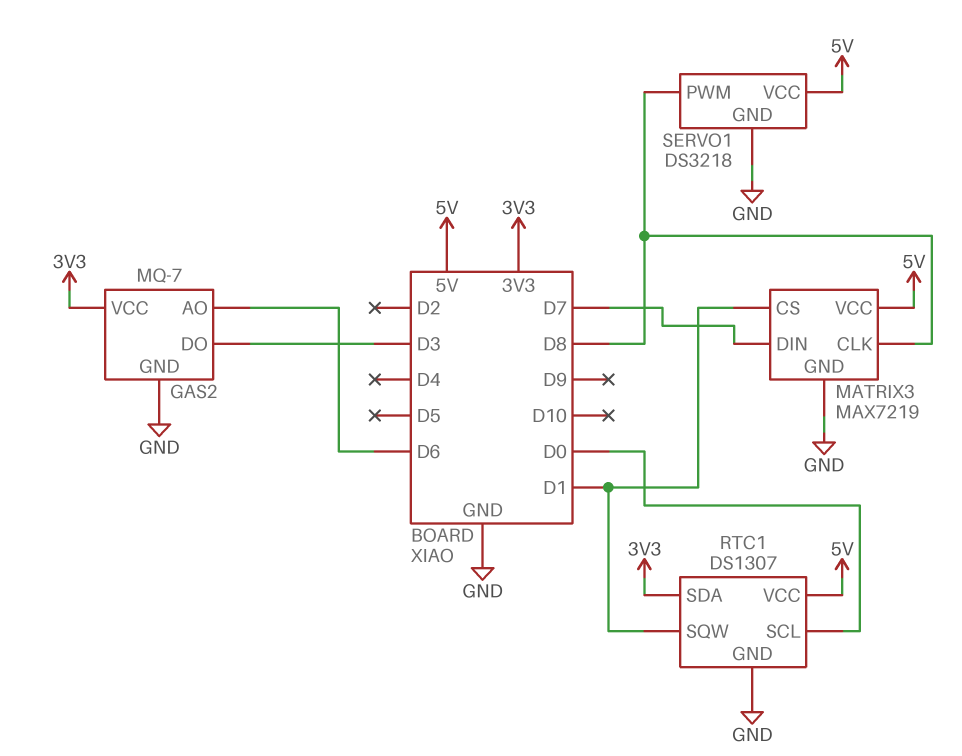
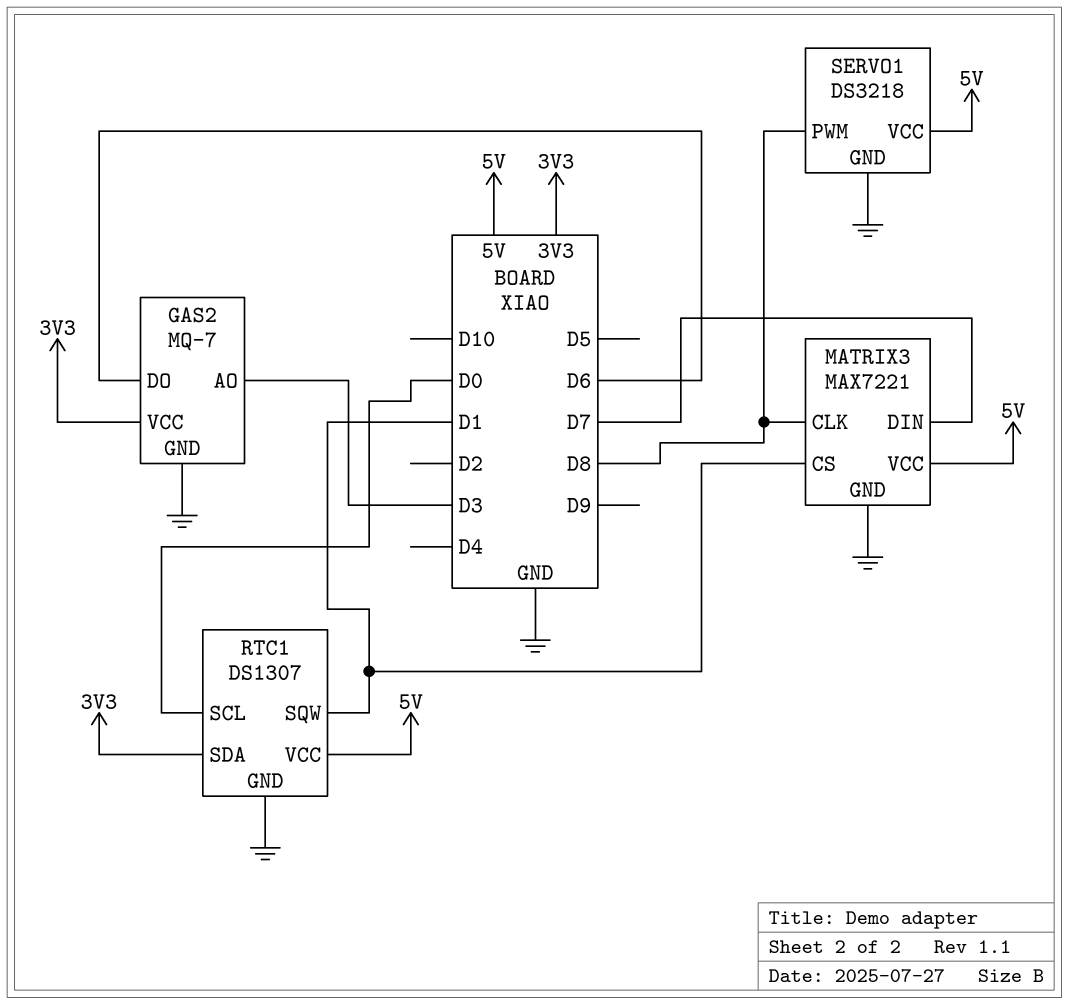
GAS2 pin AO: D6 -> D3
GAS2 pin DO: D3 -> D6
MATRIX3: MAX7219 -> MAX7221

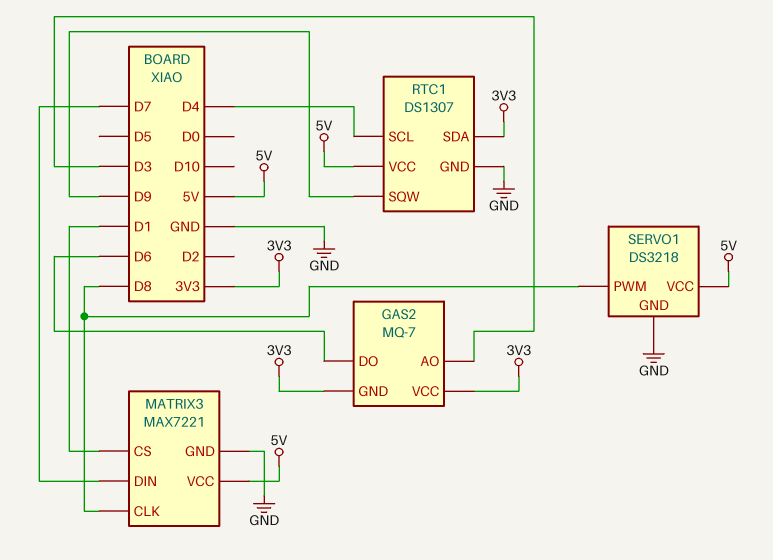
GAS2 pin GND: GND -> 3V3
RTC1 pin SCL: D0 -> D4
RTC1 pin SQW: D1 -> D9

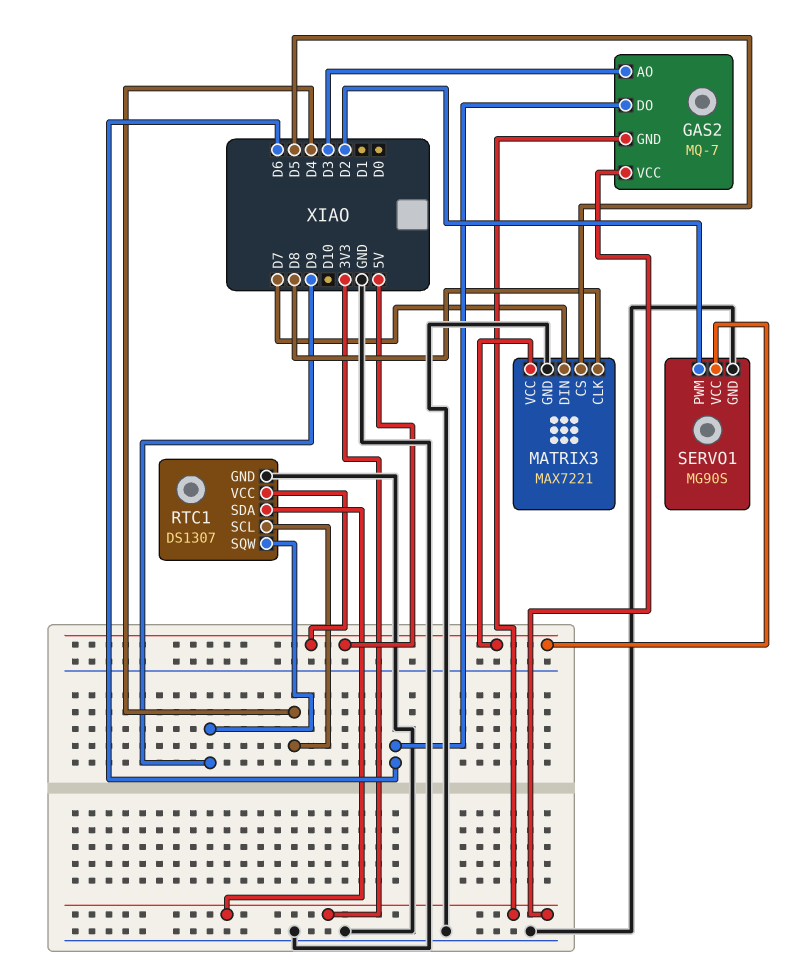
MATRIX3 pin CS: D1 -> D5
SERVO1: DS3218 -> MG90S
SERVO1 pin PWM: D8 -> D2

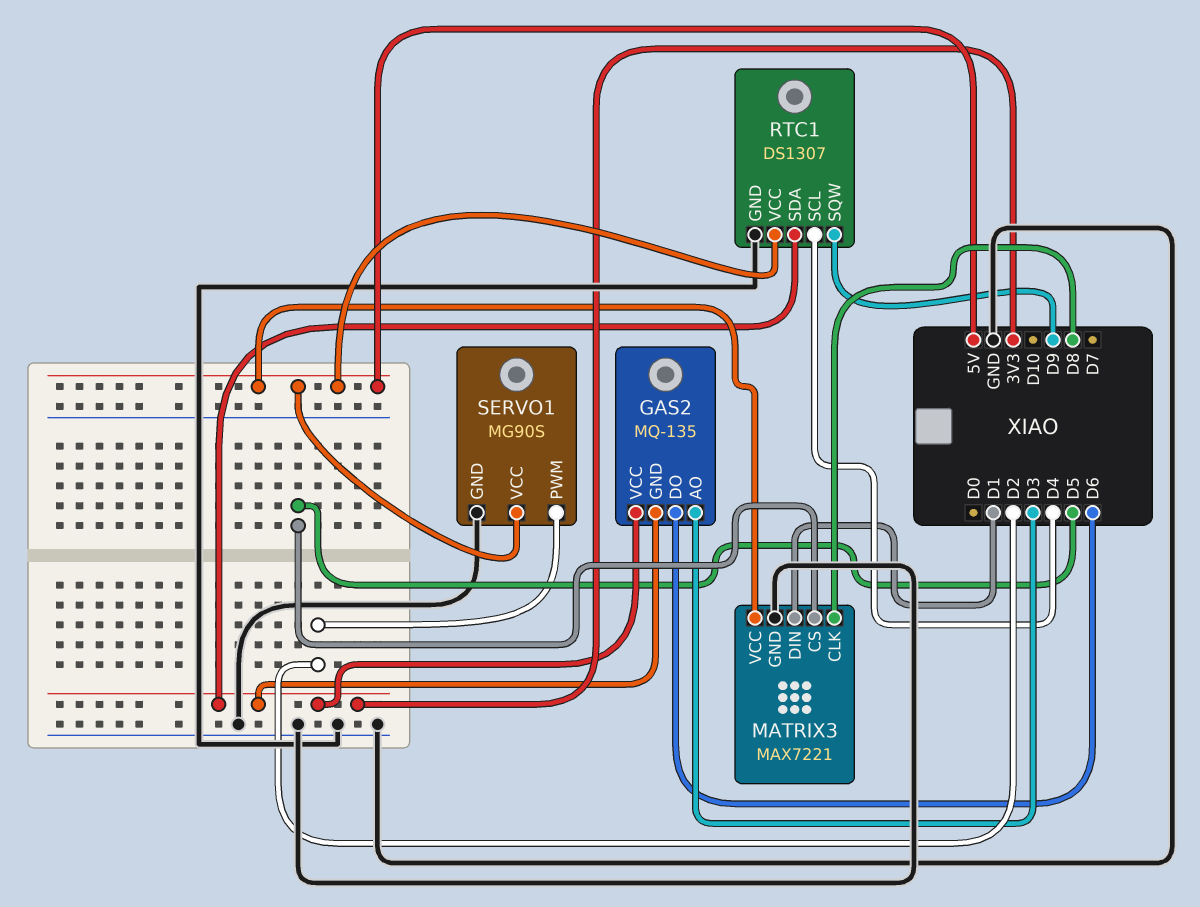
GAS2: MQ-7 -> MQ-135
MATRIX3 pin DIN: D7 -> D1

